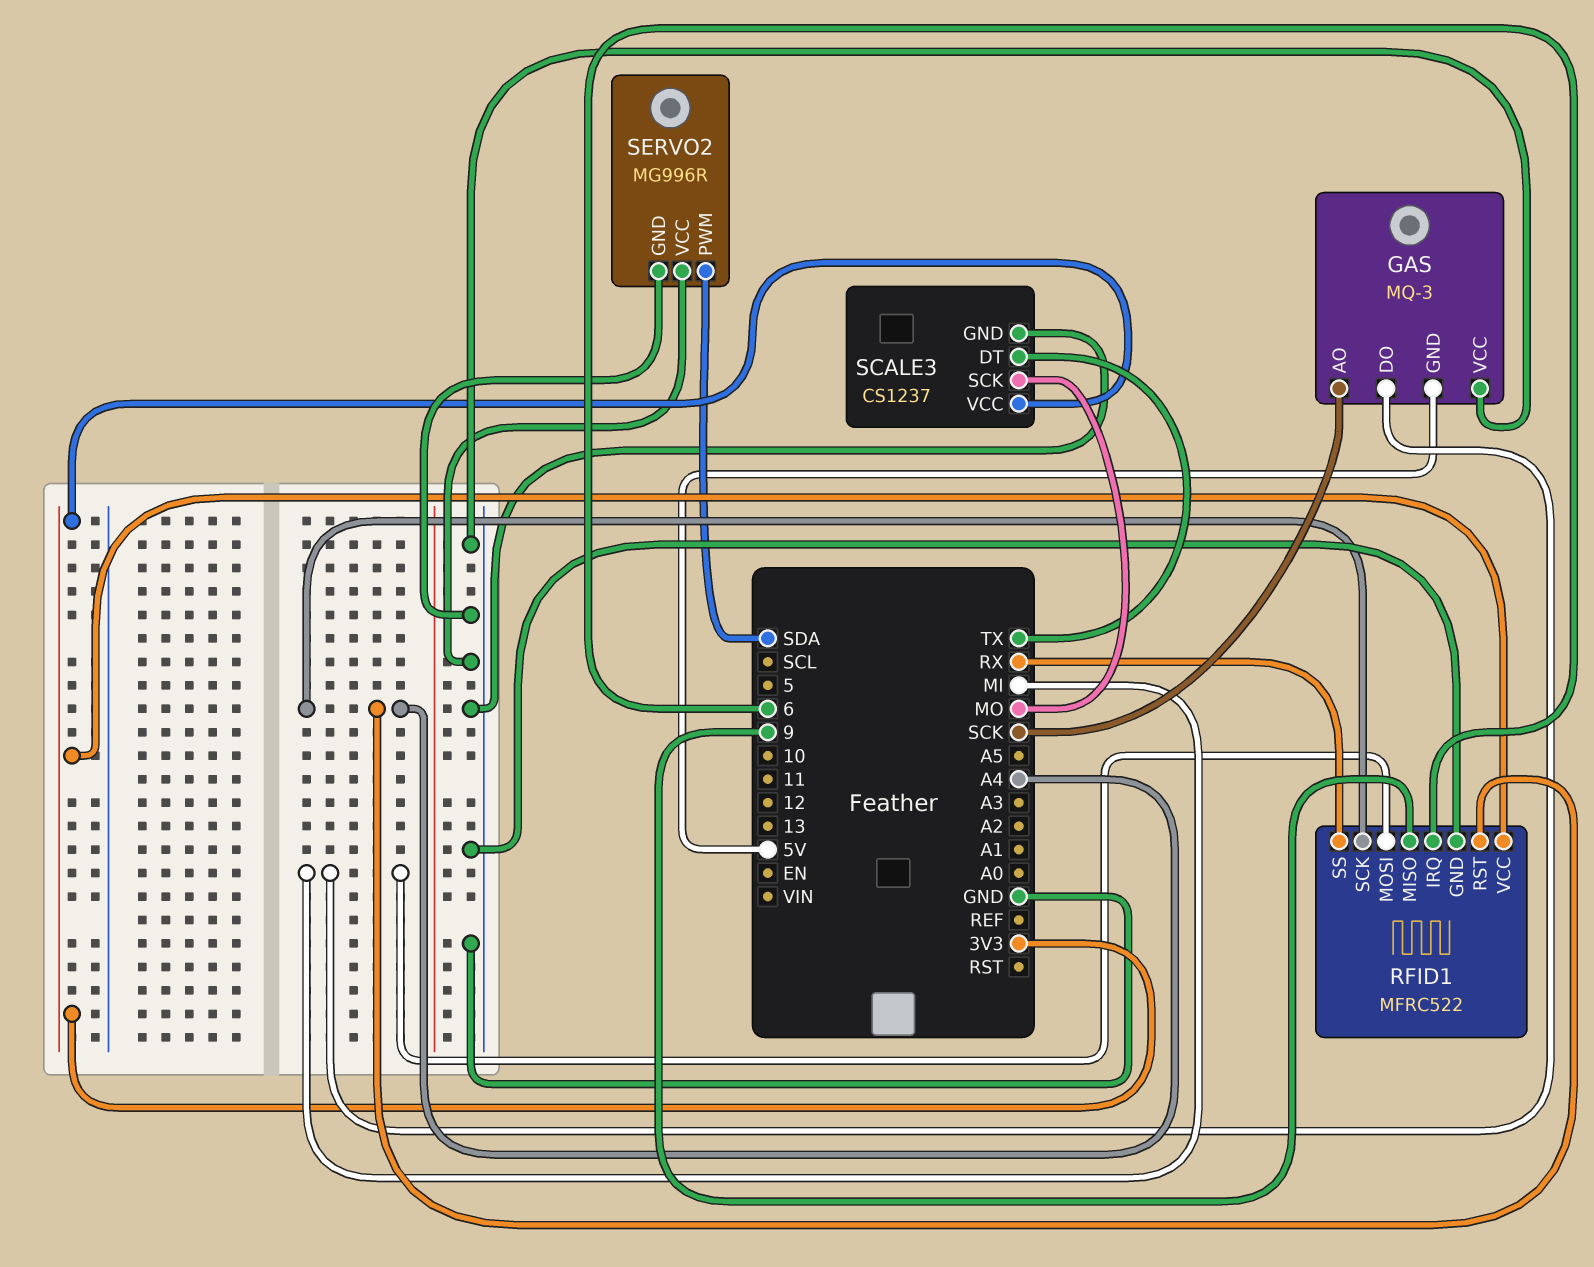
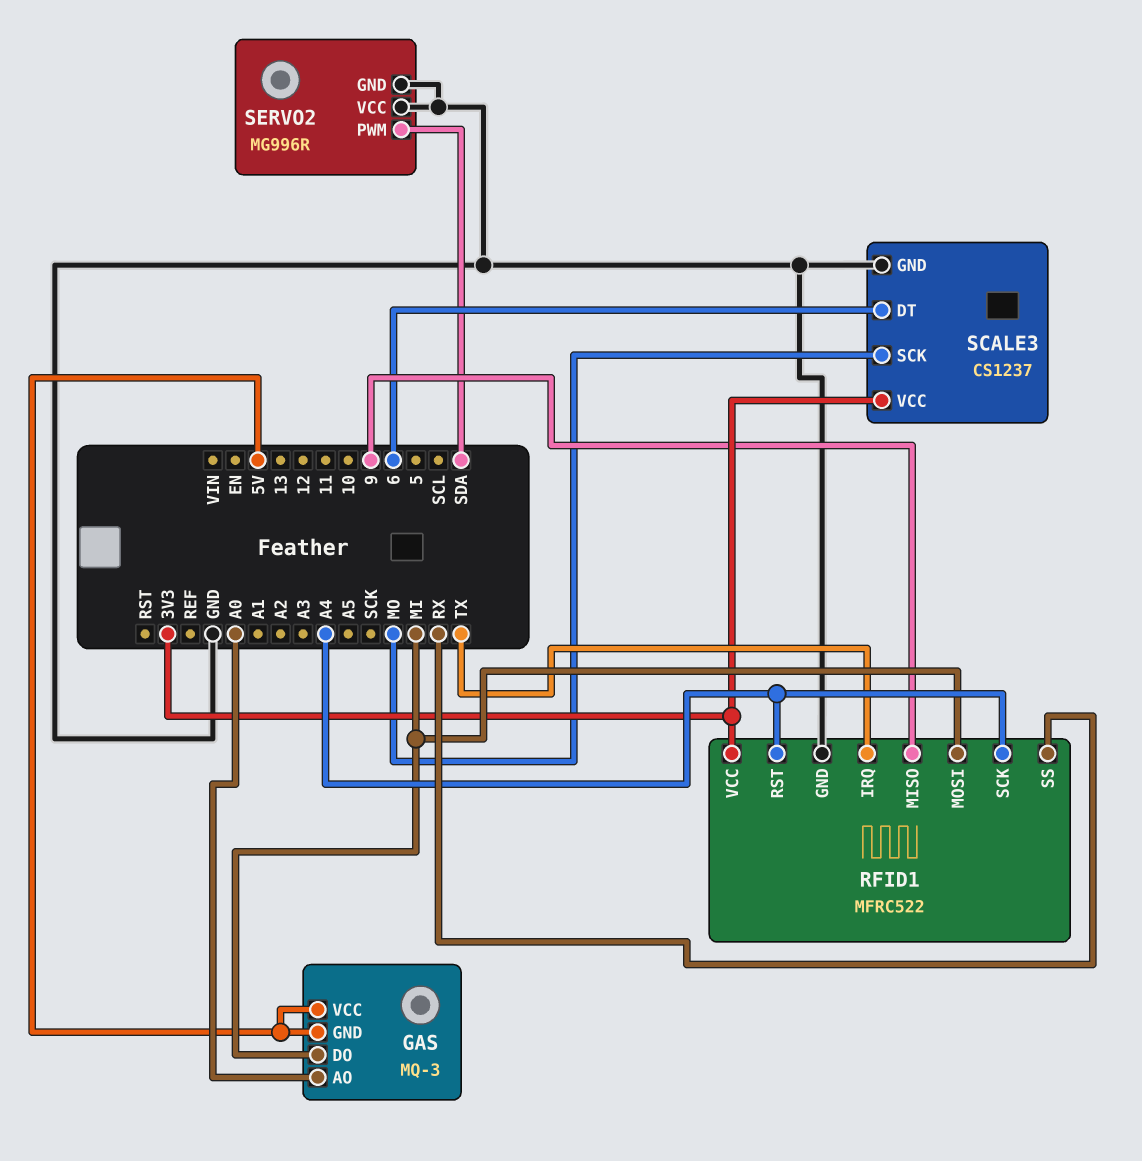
GAS pin AO: SCK -> A0
GAS pin VCC: GND -> 5V
RFID1 pin IRQ: 6 -> TX
SCALE3 pin DT: TX -> 6

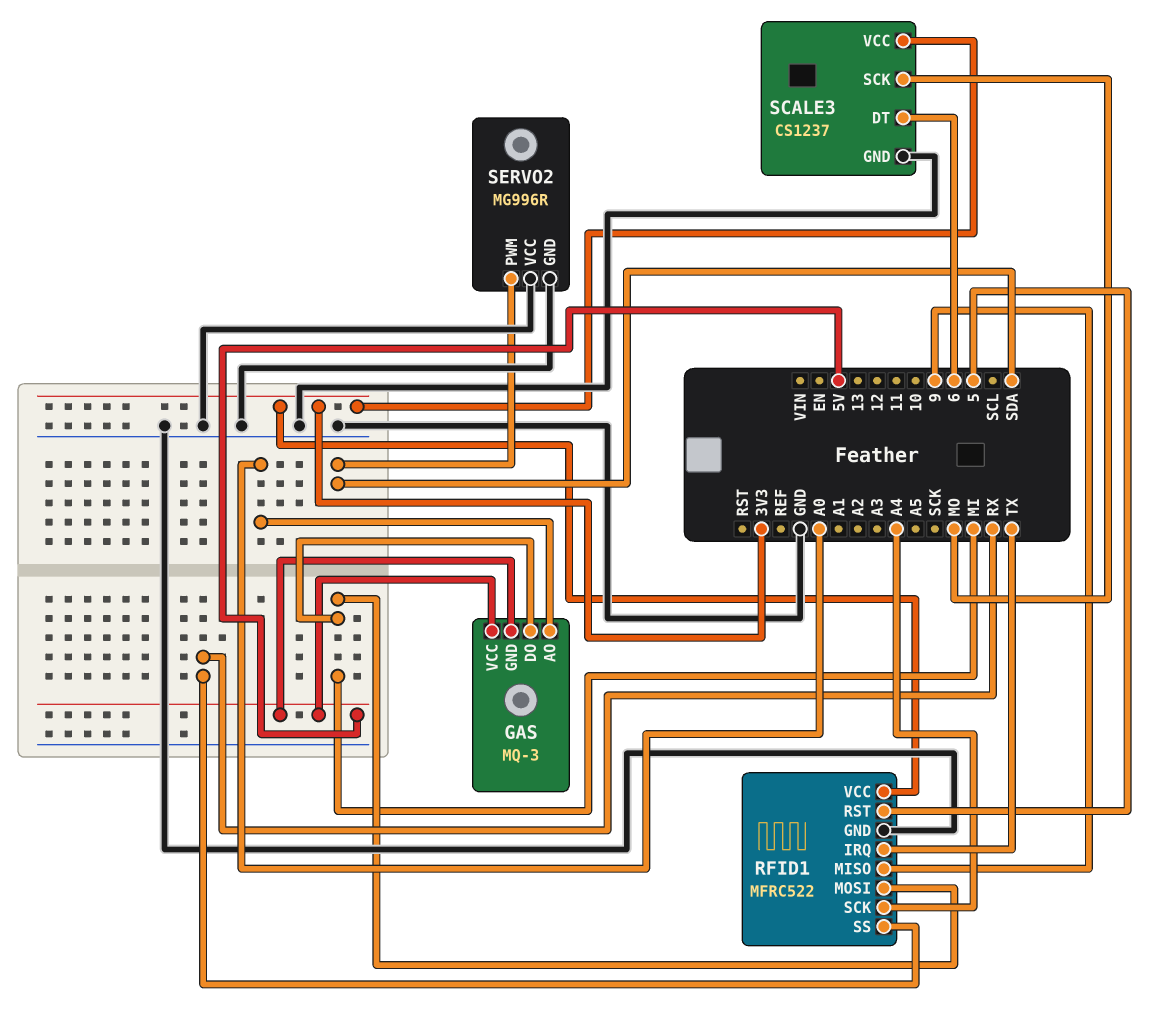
RFID1 pin RST: A4 -> 5

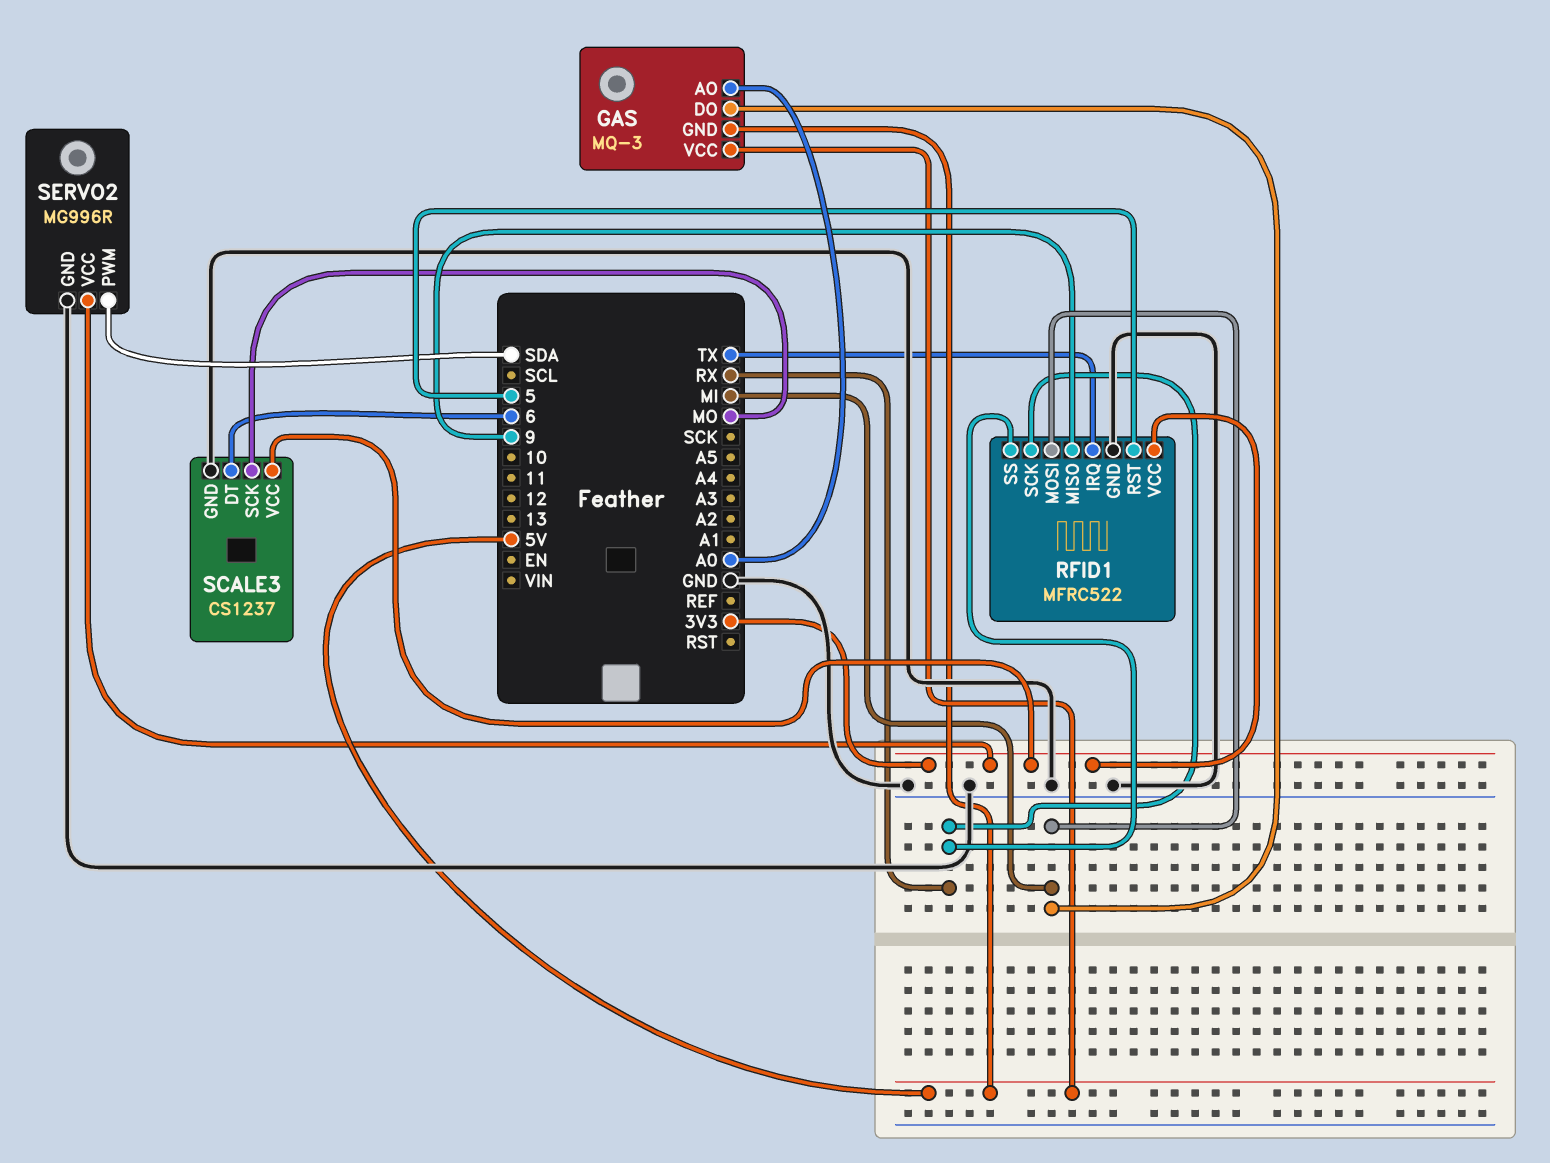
RFID1 pin SCK: A4 -> RX
SERVO2 pin VCC: GND -> 3V3

